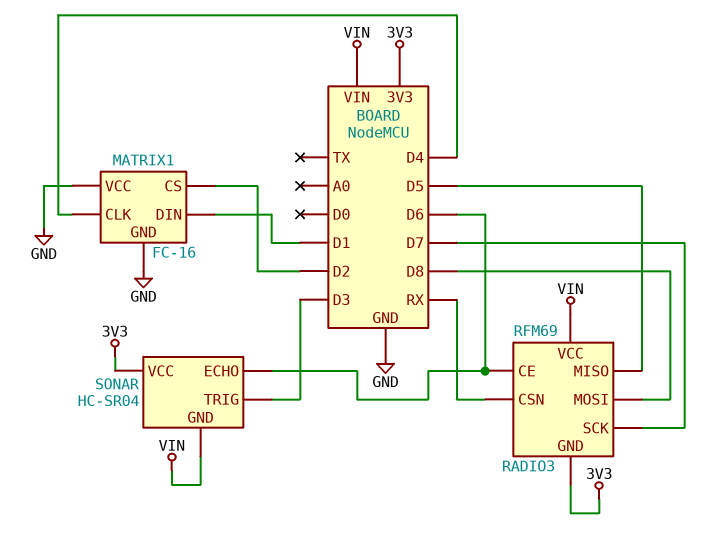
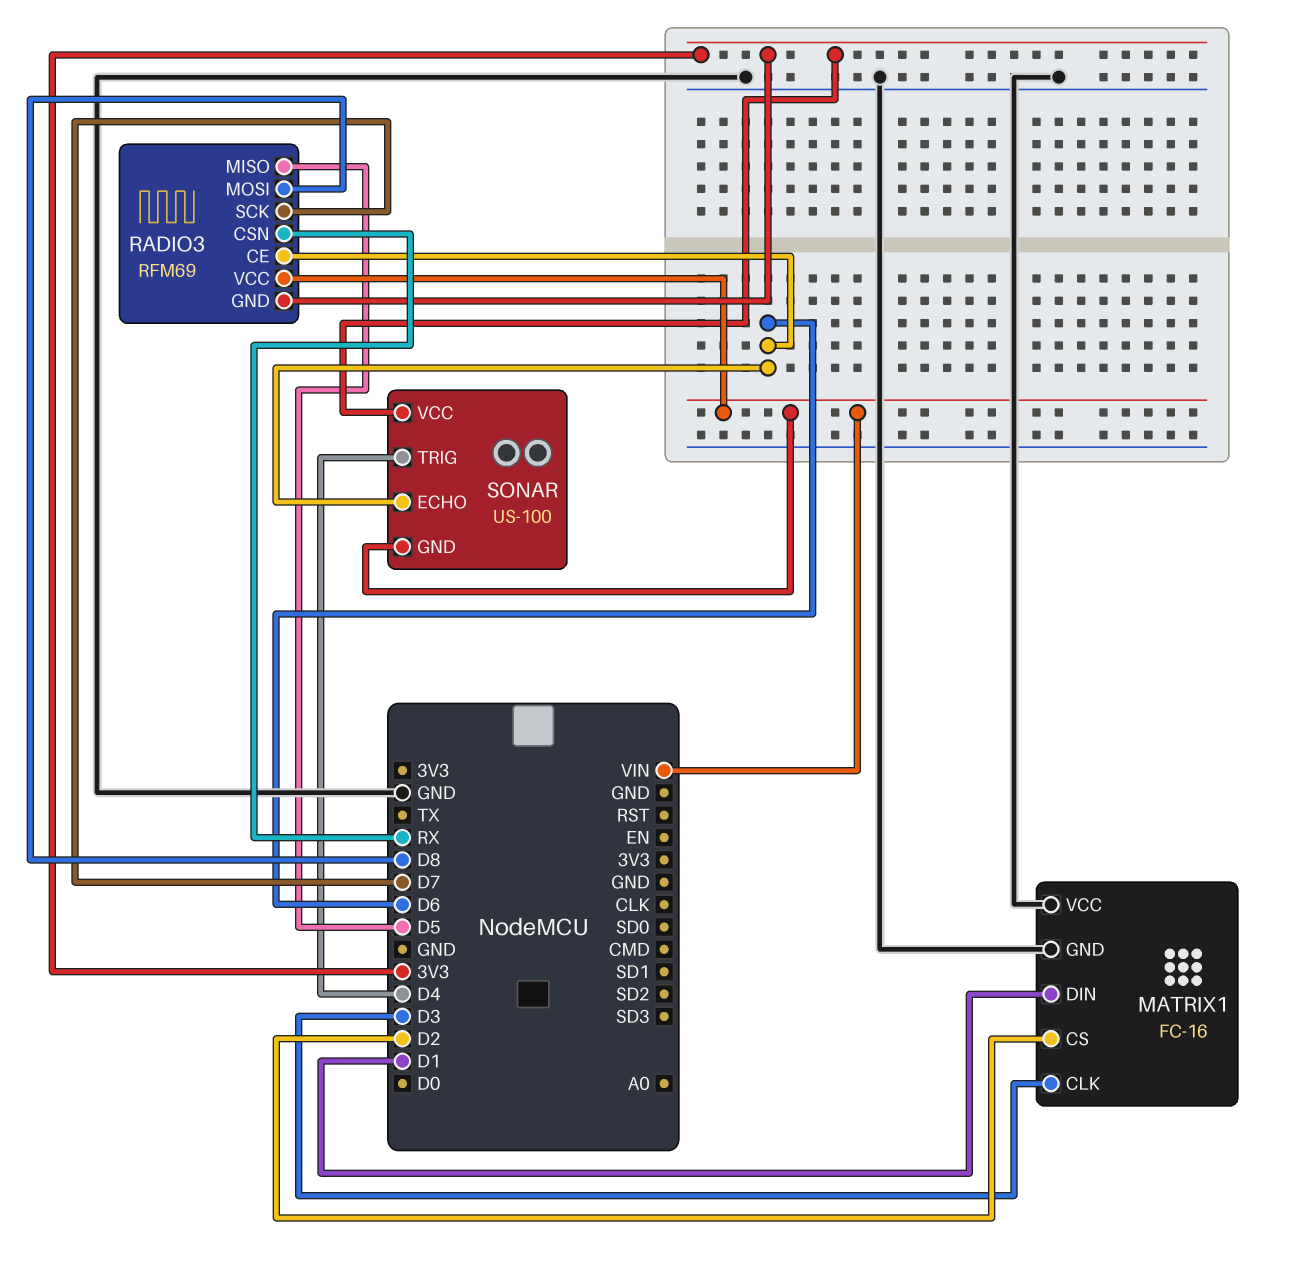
MATRIX1 pin CLK: D4 -> D3
SONAR: HC-SR04 -> US-100
SONAR pin TRIG: D3 -> D4

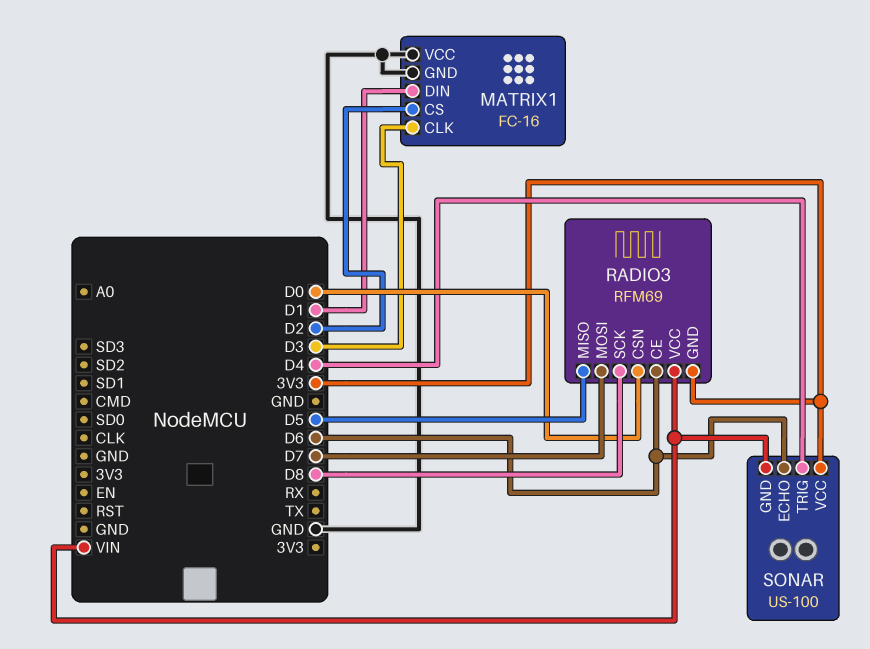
RADIO3 pin CSN: RX -> D0
RADIO3 pin MOSI: D8 -> D7
RADIO3 pin SCK: D7 -> D8

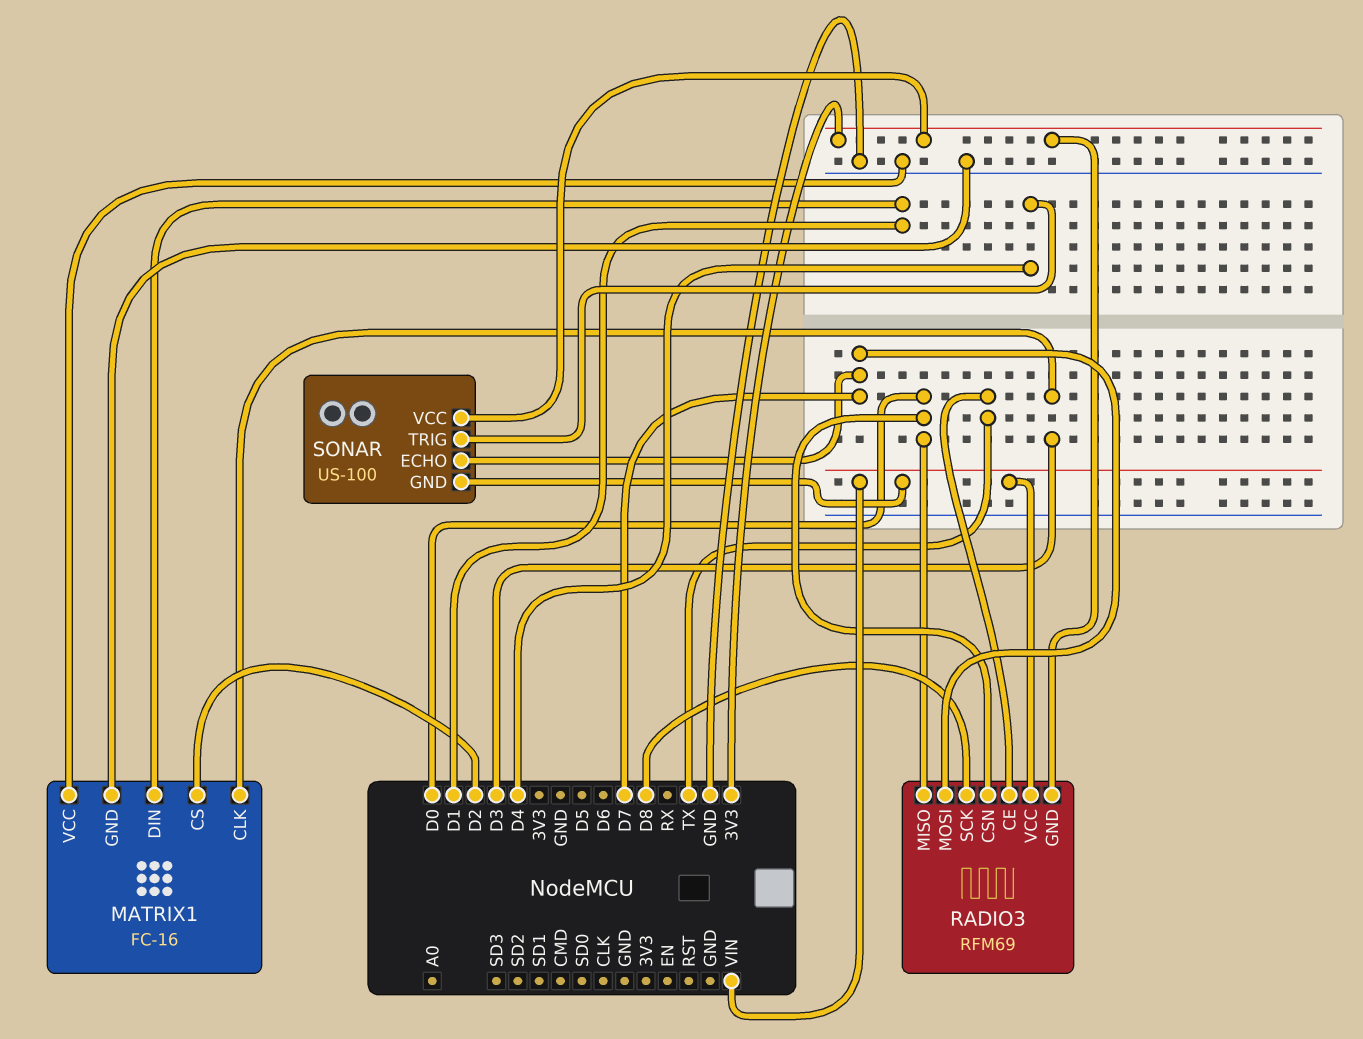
RADIO3 pin CE: D6 -> TX
RADIO3 pin MISO: D5 -> D0
SONAR pin ECHO: D6 -> D7

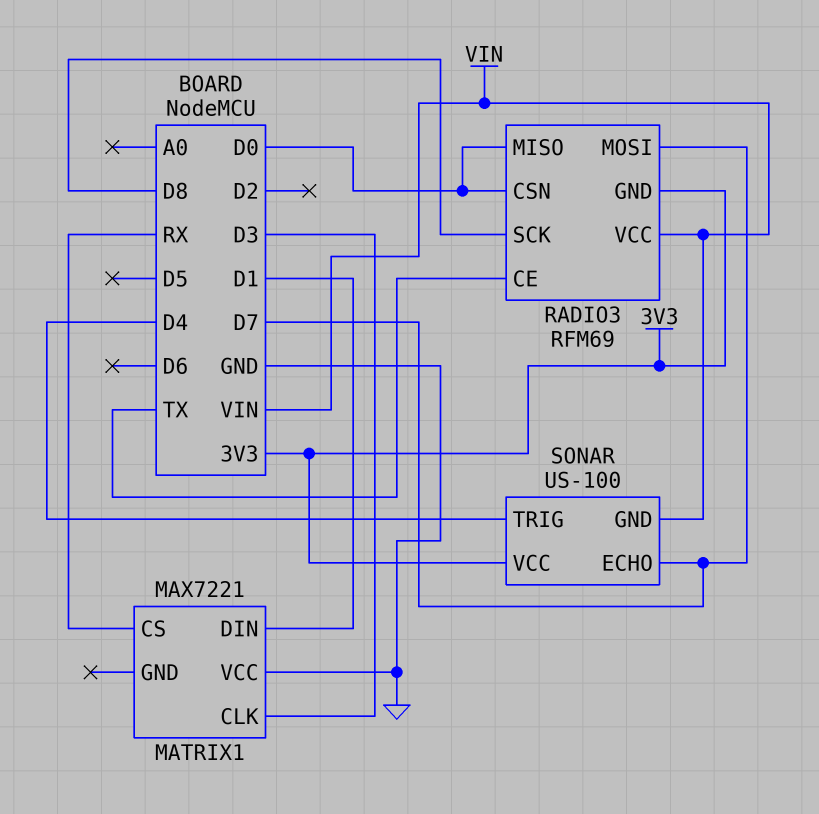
MATRIX1: FC-16 -> MAX7221
MATRIX1 pin CS: D2 -> RX
MATRIX1 pin GND: GND -> none

